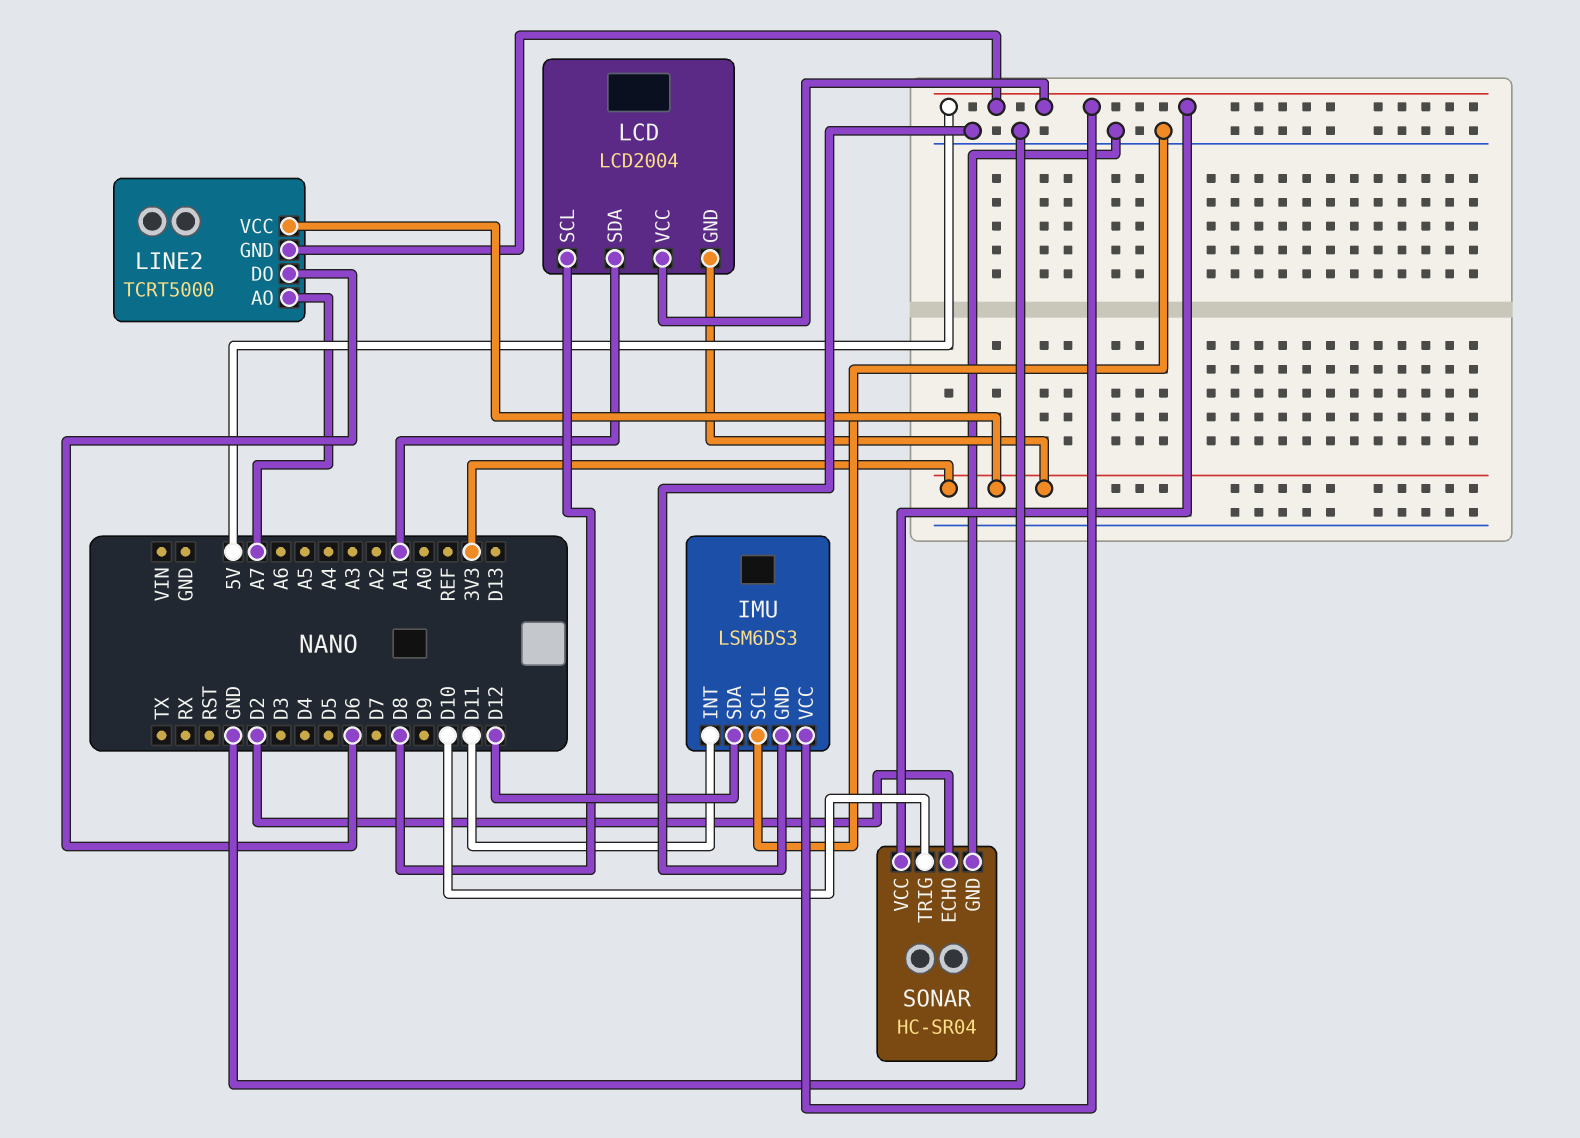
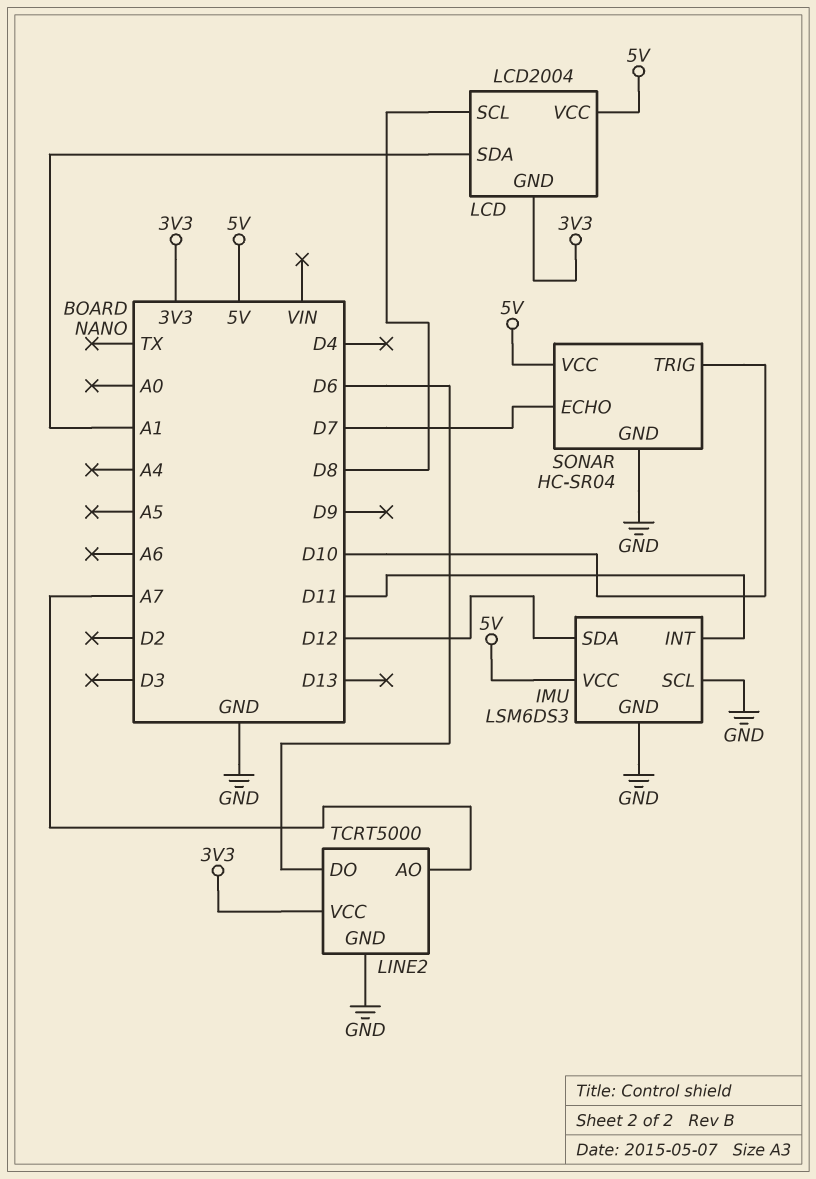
LINE2 pin GND: 5V -> GND
SONAR pin ECHO: D2 -> D7

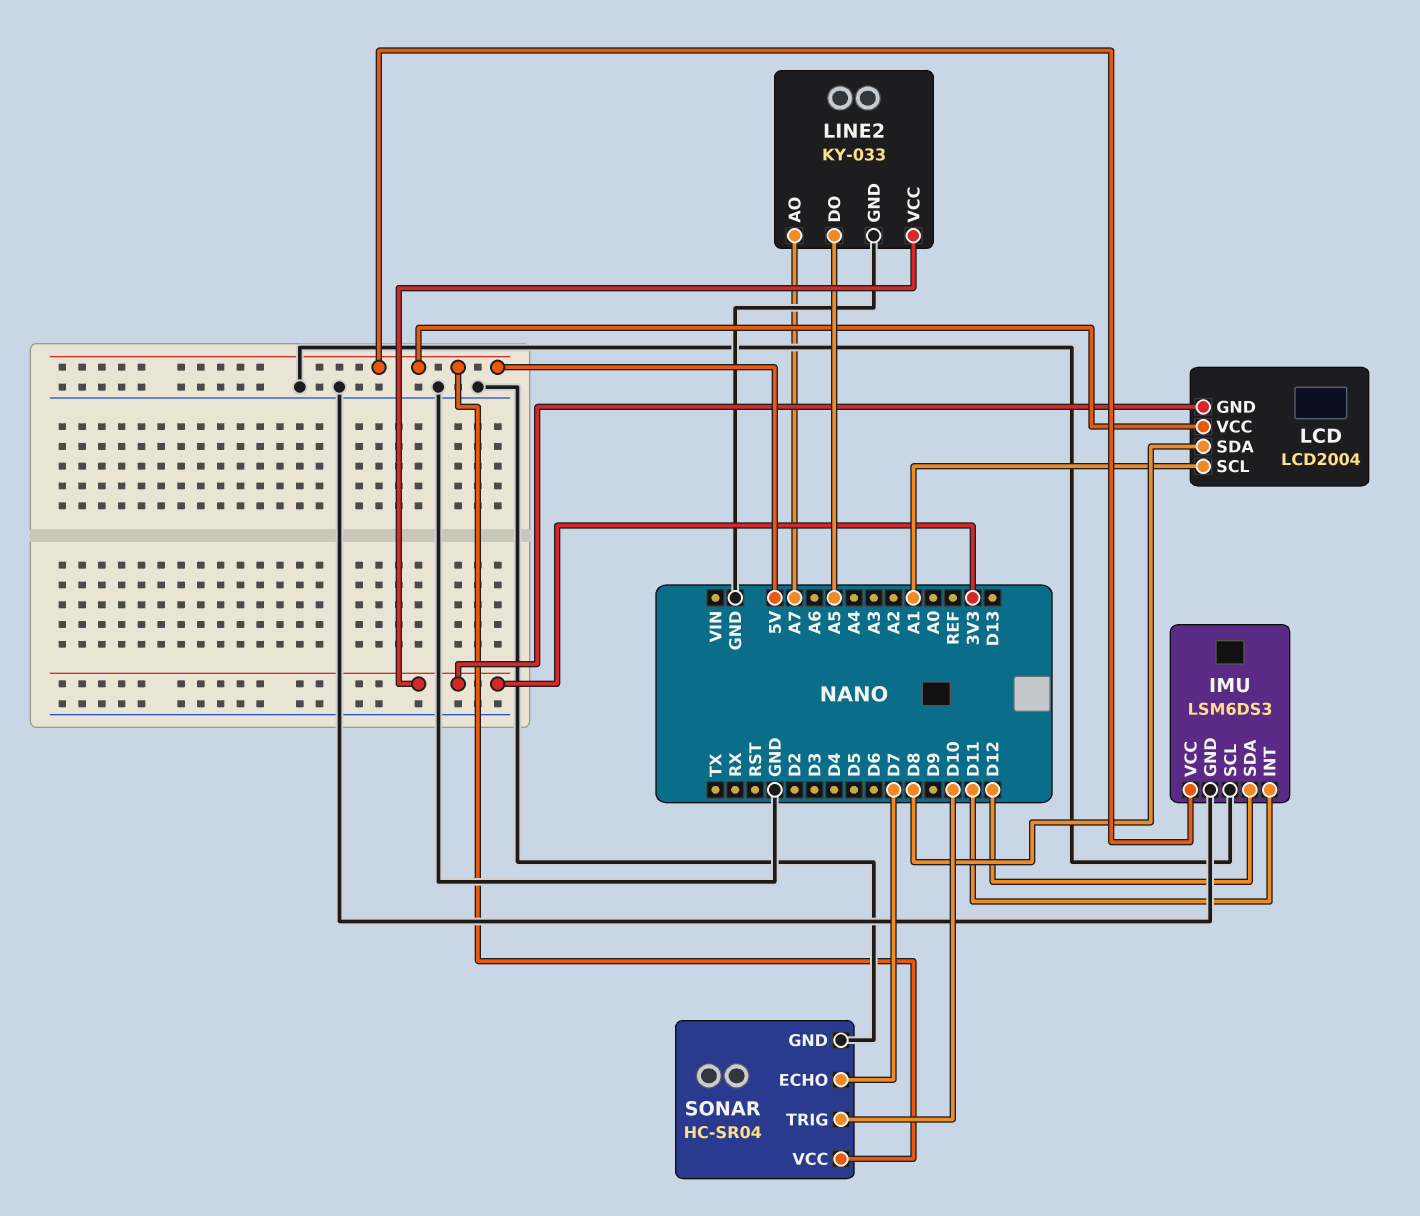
LCD pin SCL: D8 -> A1
LCD pin SDA: A1 -> D8
LINE2: TCRT5000 -> KY-033
LINE2 pin DO: D6 -> A5

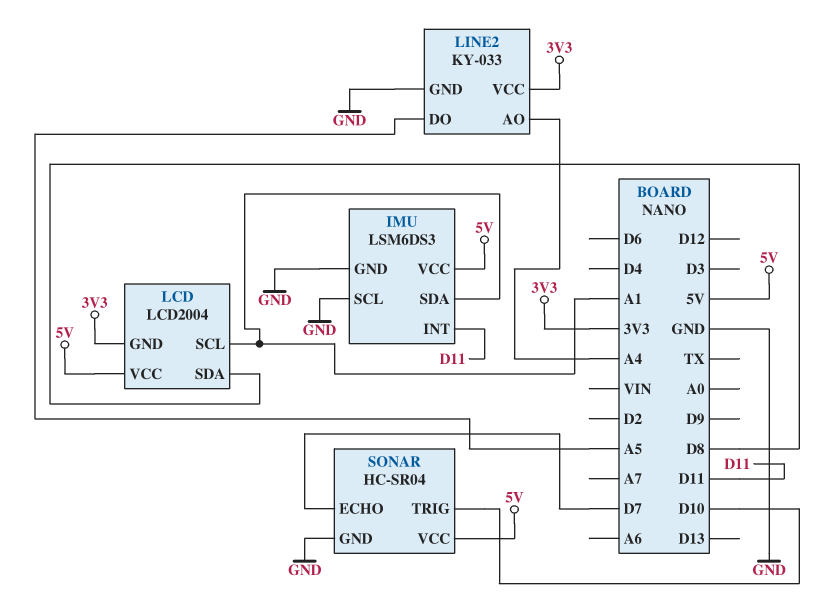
IMU pin SDA: D12 -> A1
LINE2 pin AO: A7 -> A4

